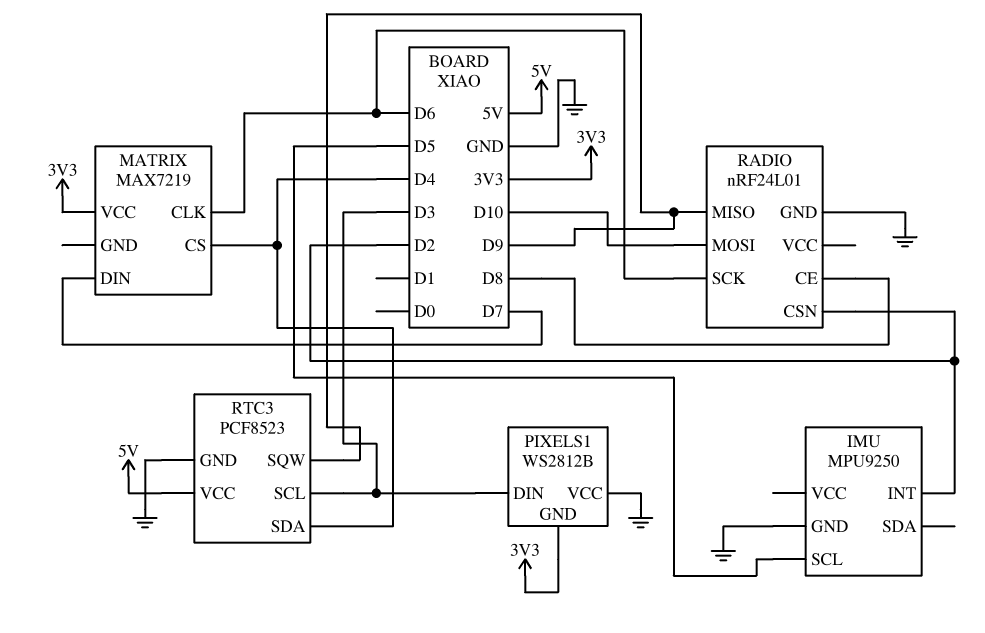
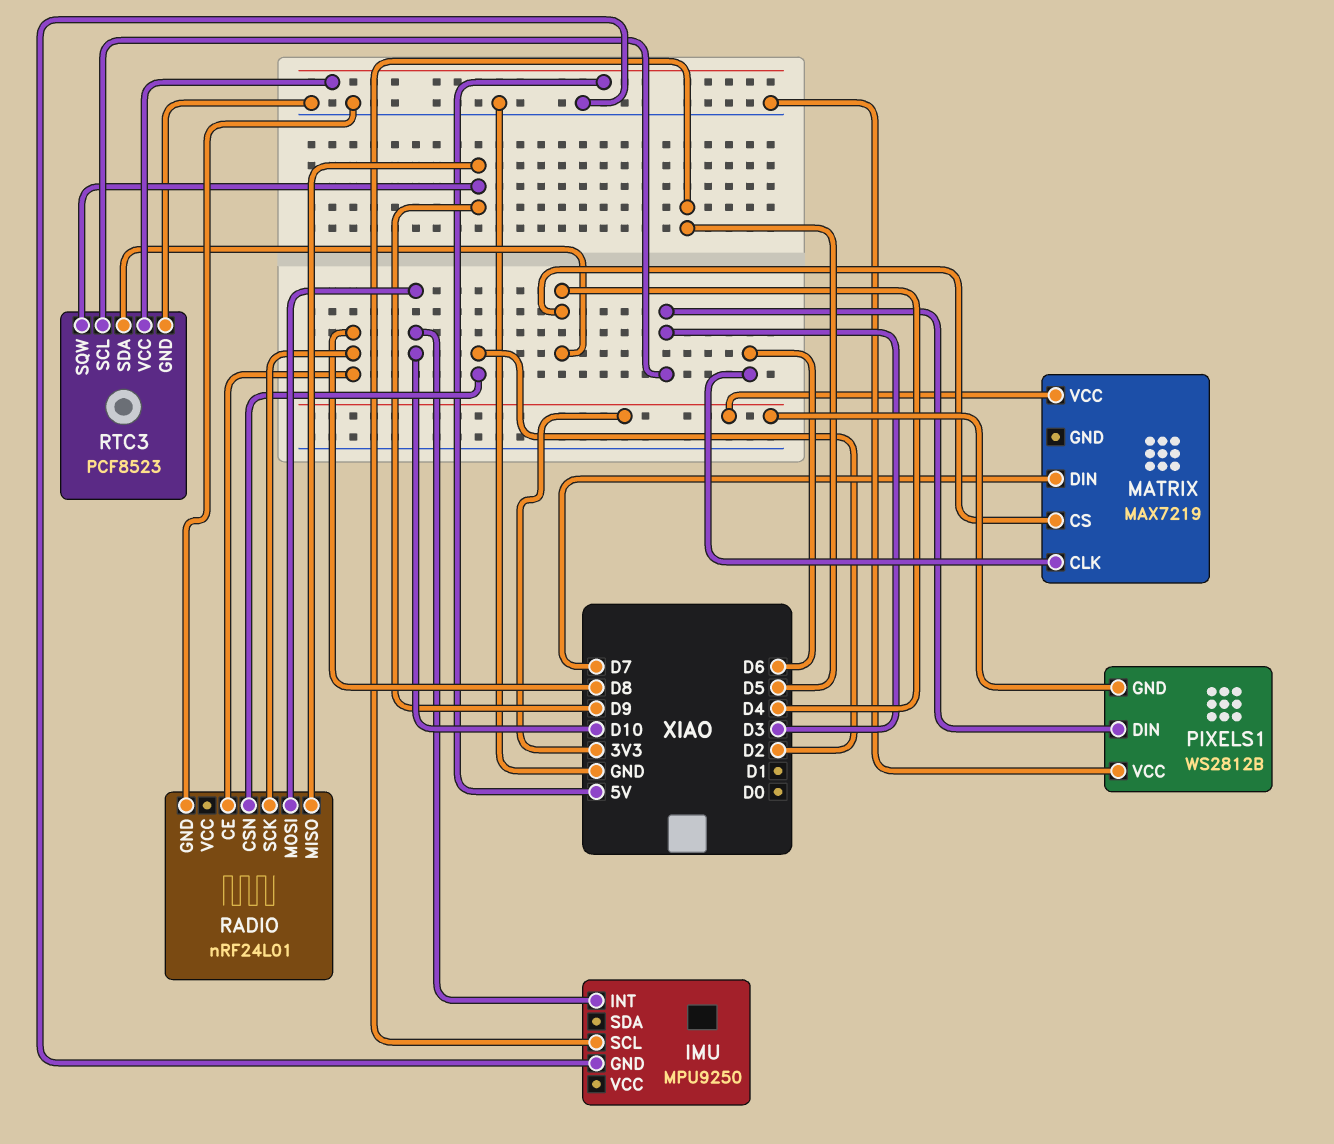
IMU pin INT: D2 -> D10
RADIO pin SCK: D6 -> D8

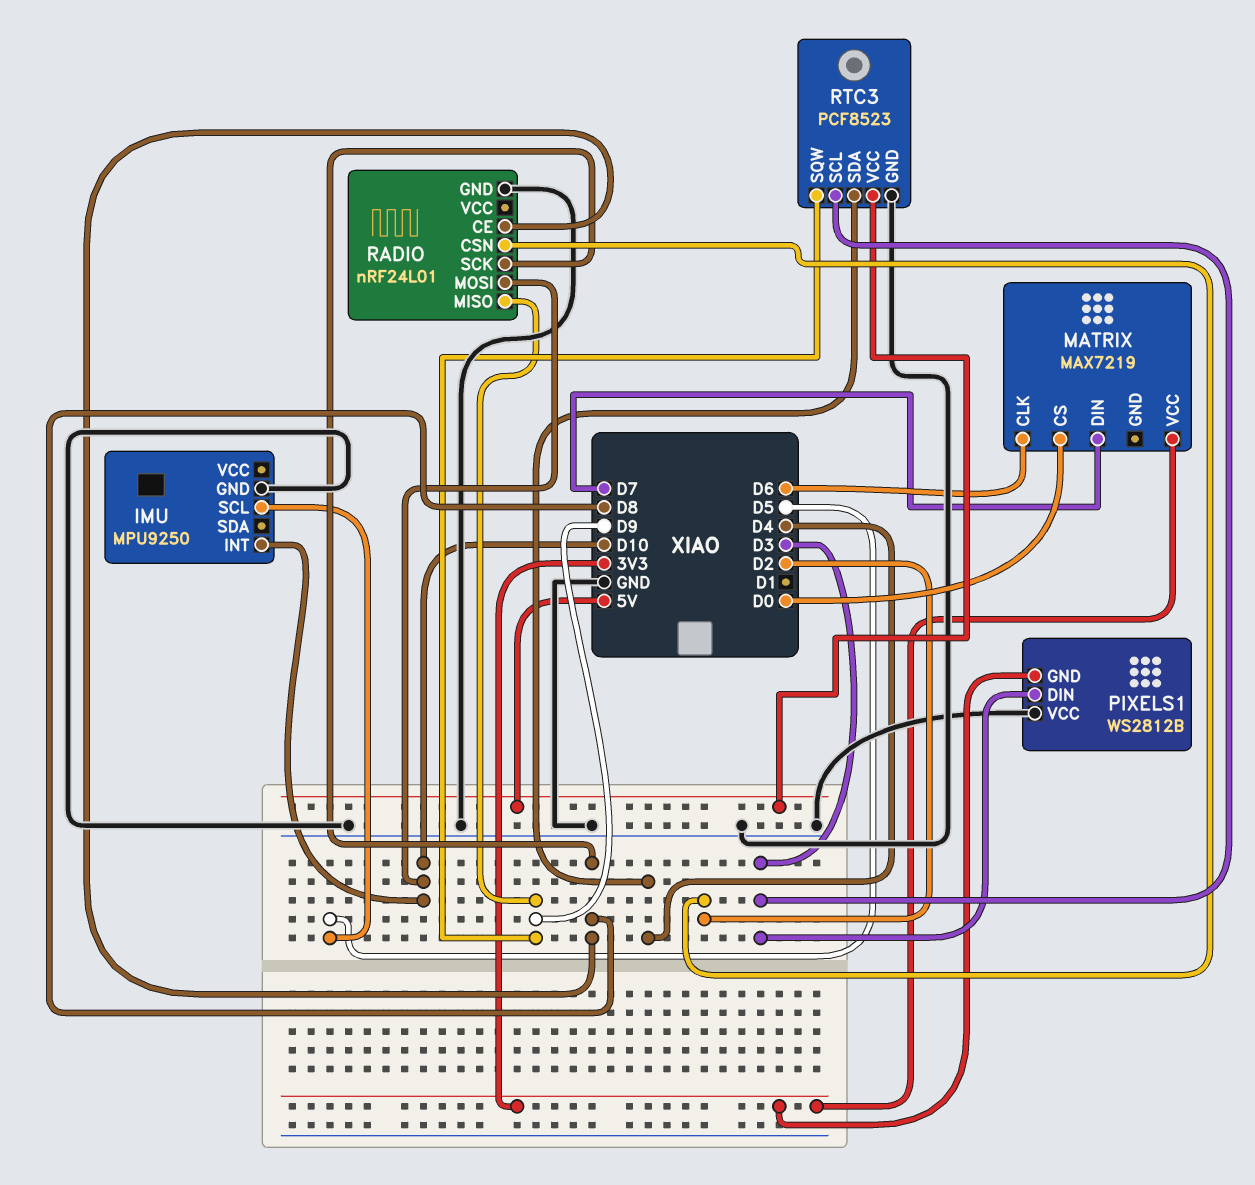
MATRIX pin CS: D4 -> D0

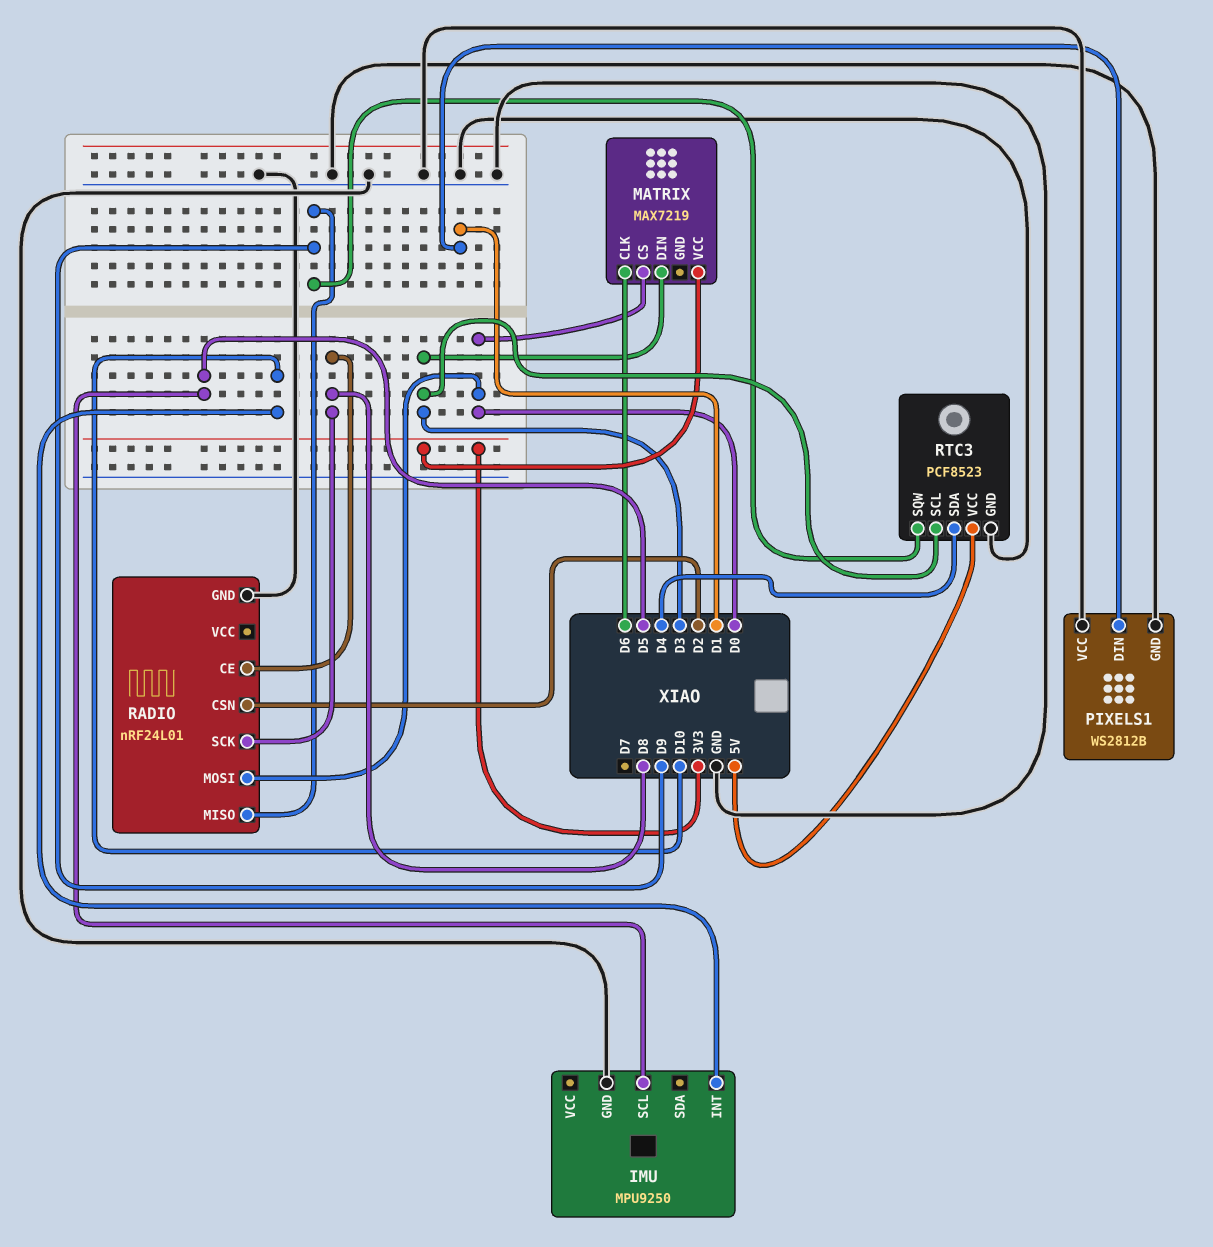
MATRIX pin DIN: D7 -> D3
PIXELS1 pin DIN: D3 -> D1
PIXELS1 pin GND: 3V3 -> GND
RADIO pin MOSI: D10 -> D0

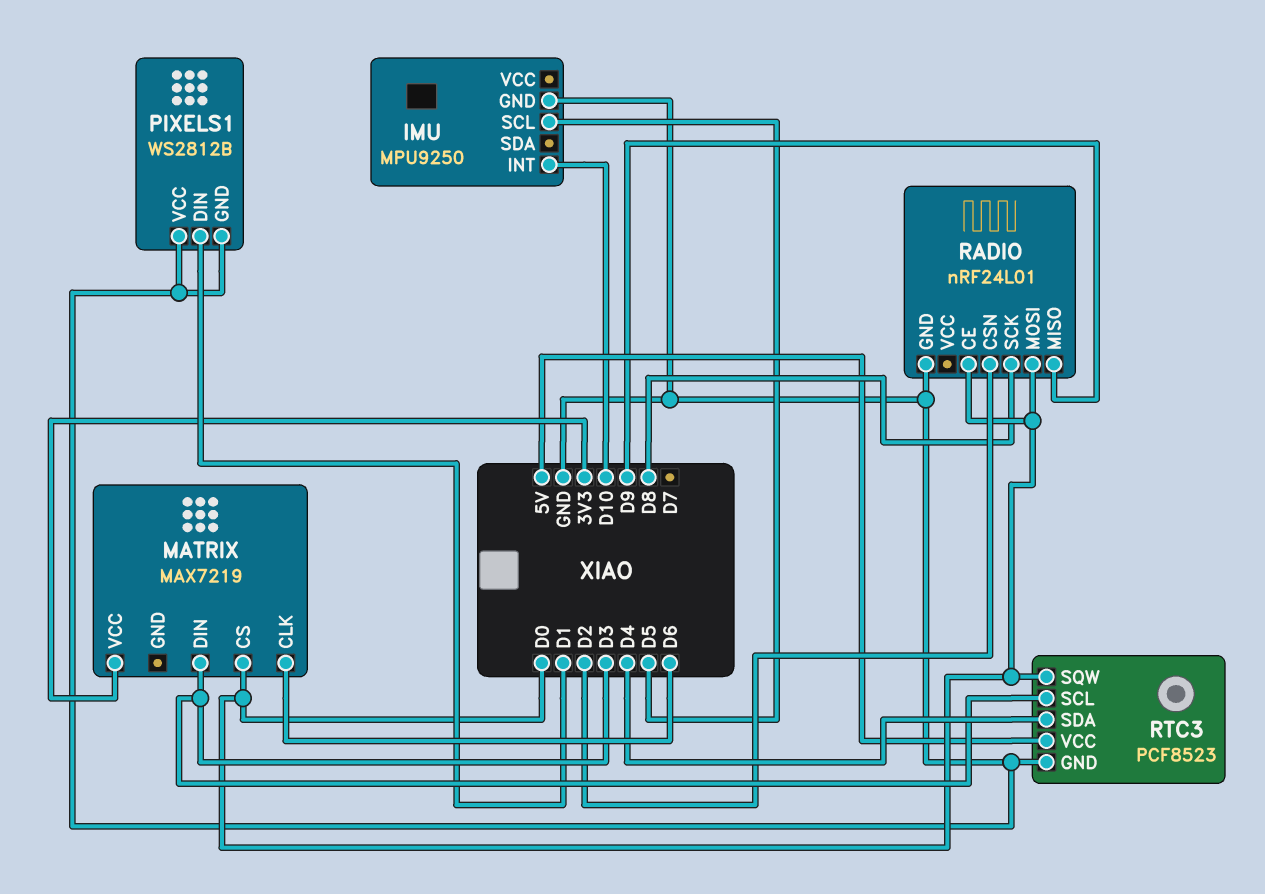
RADIO pin CE: D8 -> D0
RTC3 pin SQW: D9 -> D0

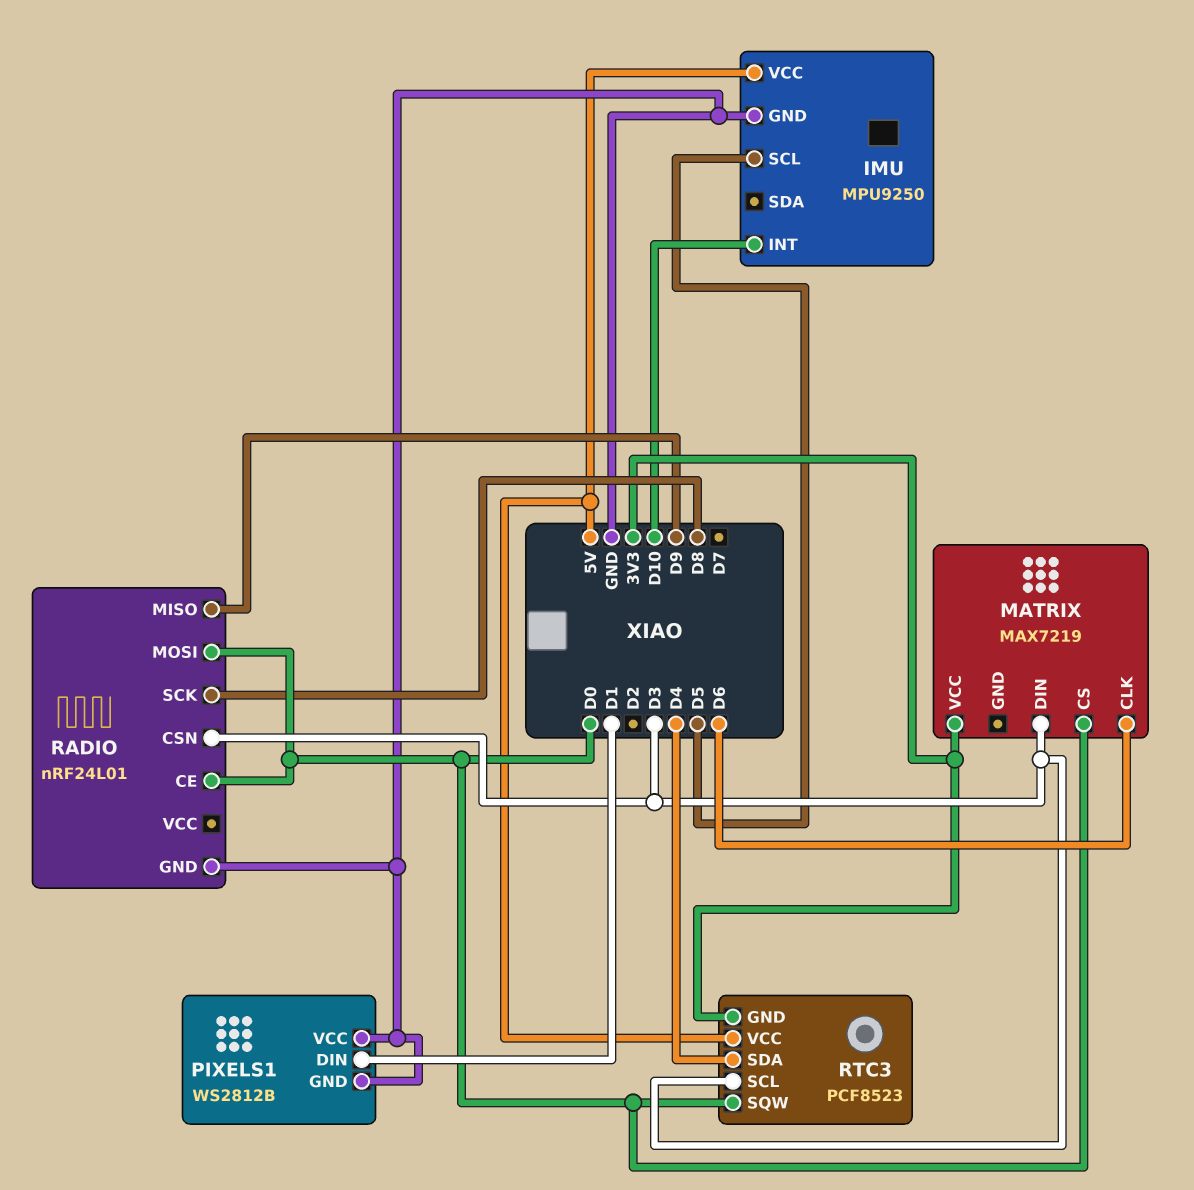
IMU pin VCC: none -> 5V
RADIO pin CSN: D2 -> D3
RTC3 pin GND: GND -> 3V3

